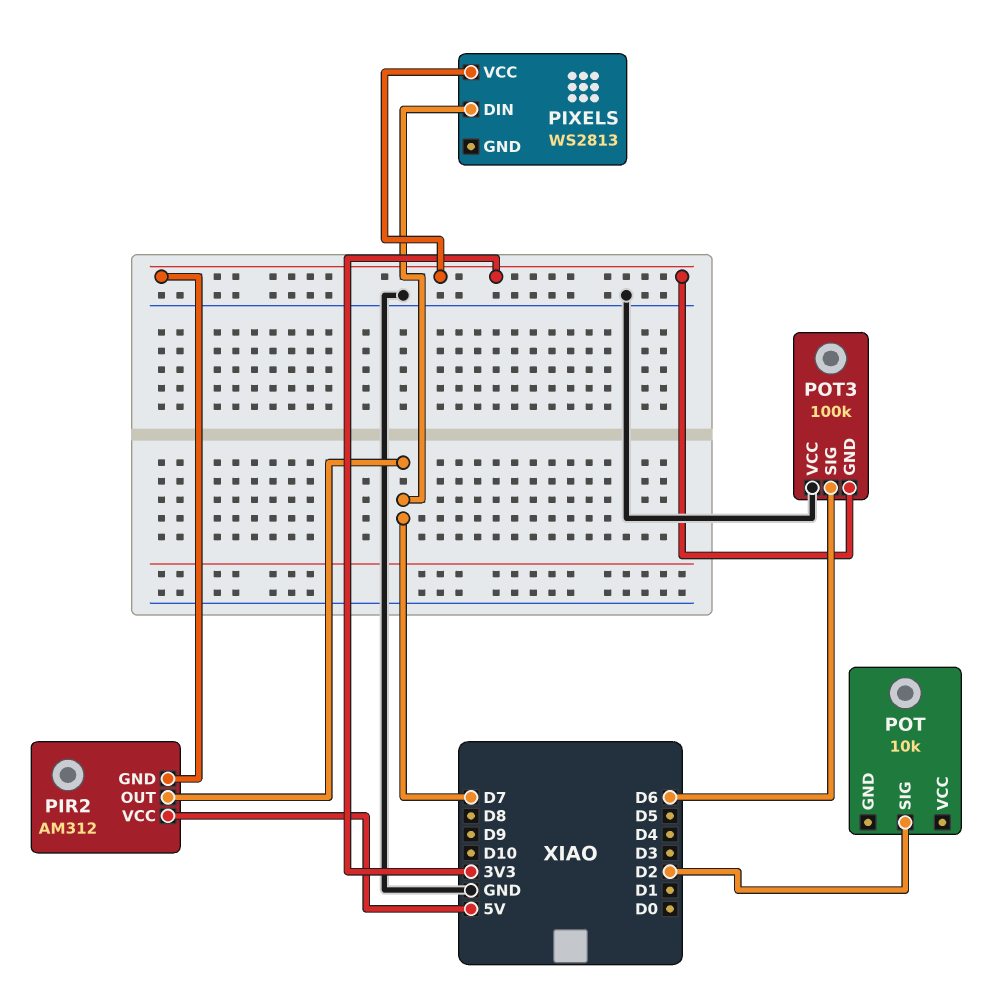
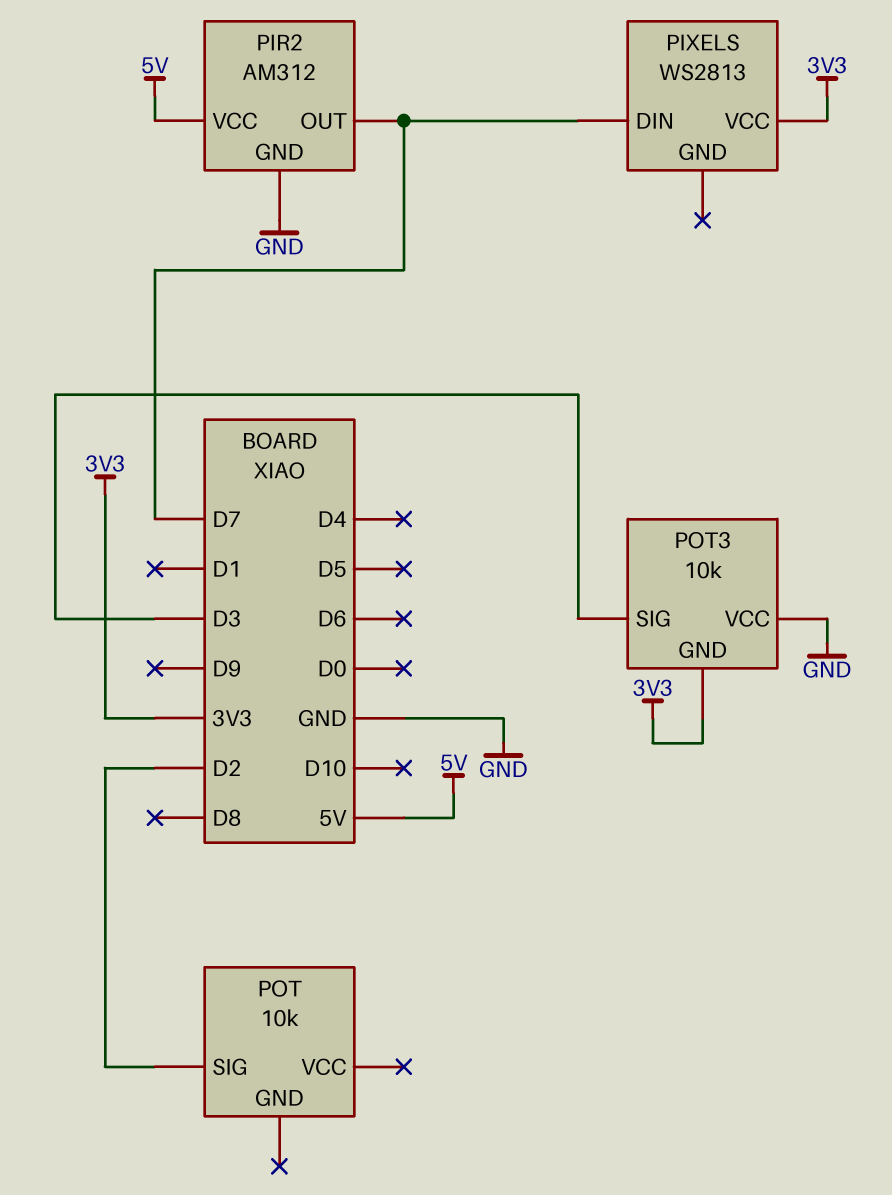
PIR2 pin GND: 3V3 -> GND
POT3: 100k -> 10k
POT3 pin SIG: D6 -> D3

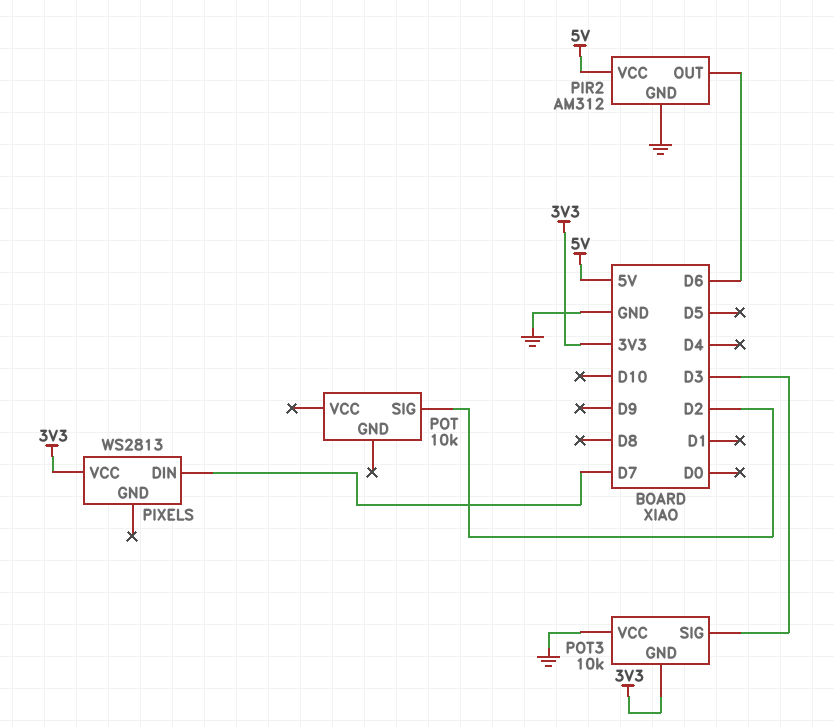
PIR2 pin OUT: D7 -> D6

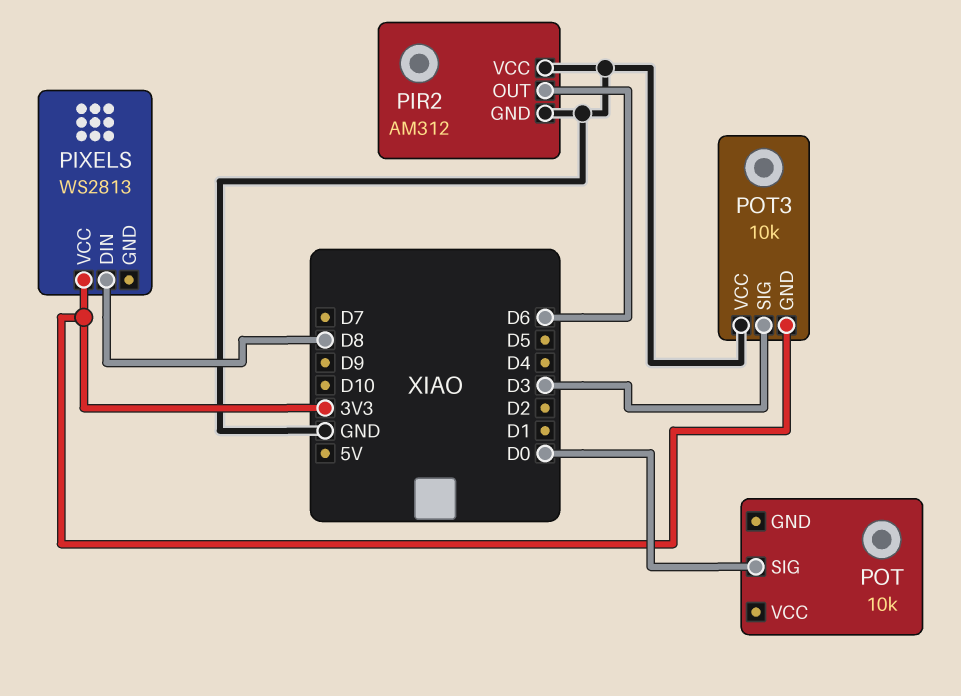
PIR2 pin VCC: 5V -> GND
PIXELS pin DIN: D7 -> D8
POT pin SIG: D2 -> D0

